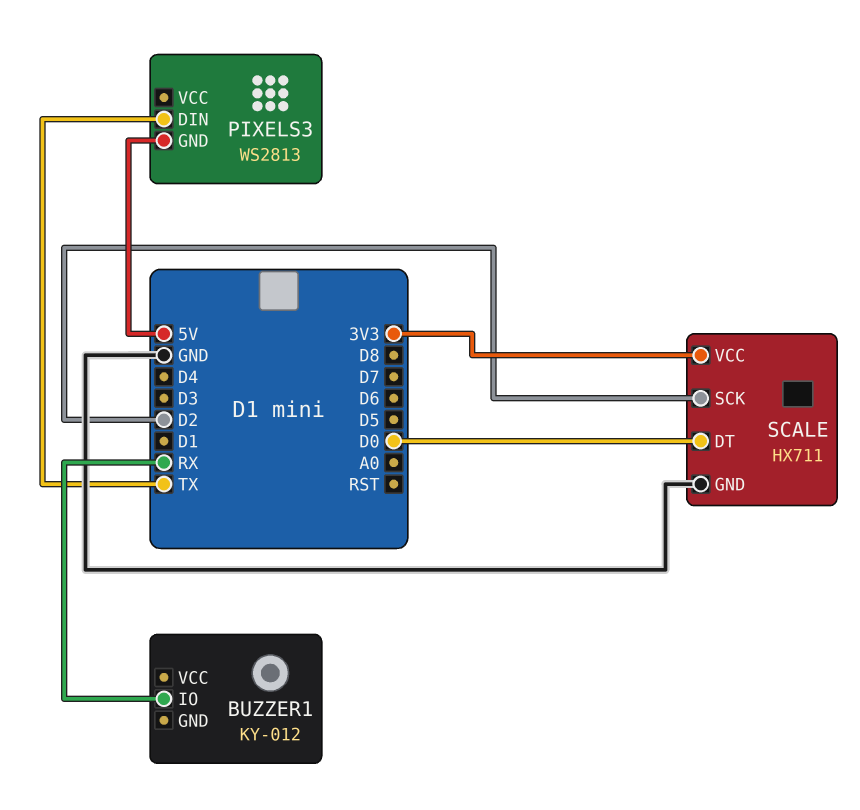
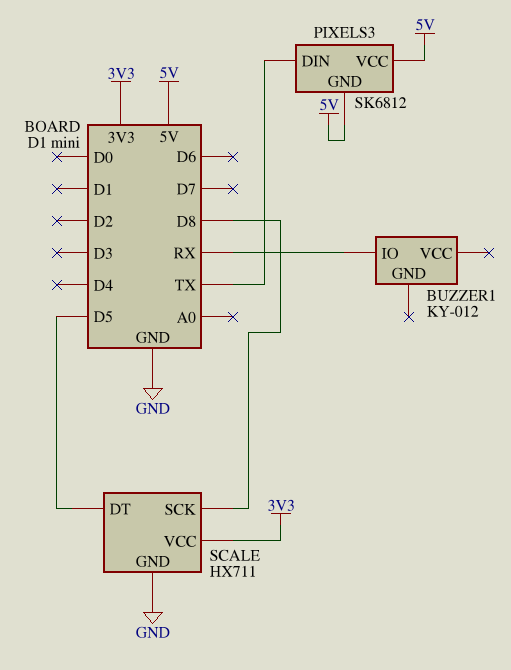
PIXELS3: WS2813 -> SK6812
PIXELS3 pin VCC: none -> 5V
SCALE pin DT: D0 -> D5
SCALE pin SCK: D2 -> D8

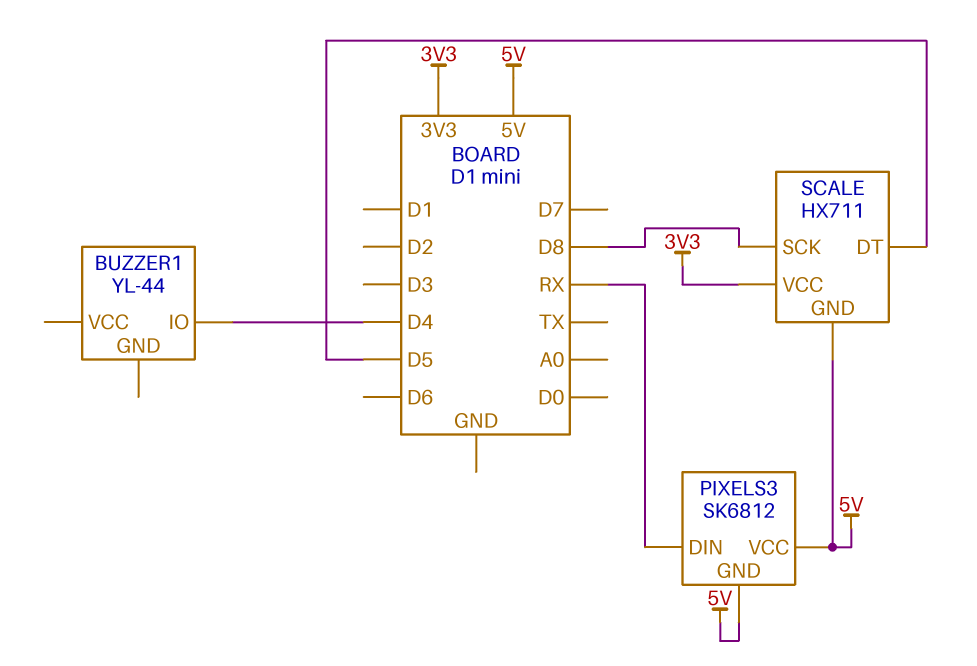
BUZZER1: KY-012 -> YL-44
BUZZER1 pin IO: RX -> D4
PIXELS3 pin DIN: TX -> RX
SCALE pin GND: GND -> 5V

